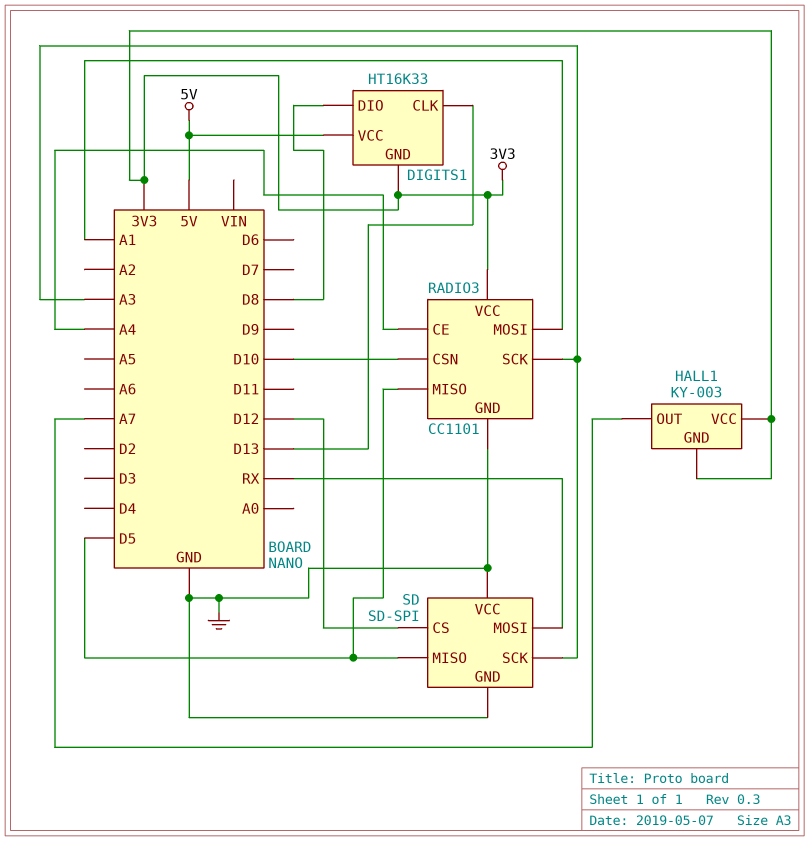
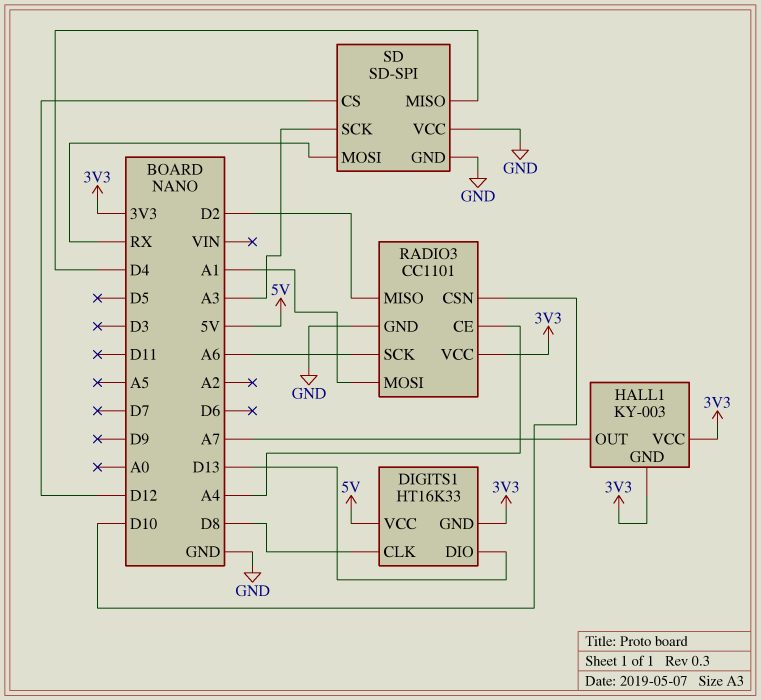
DIGITS1 pin CLK: D13 -> D8
DIGITS1 pin DIO: D8 -> D13
RADIO3 pin MISO: D5 -> D2
RADIO3 pin SCK: A3 -> A6
SD pin MISO: D5 -> D4

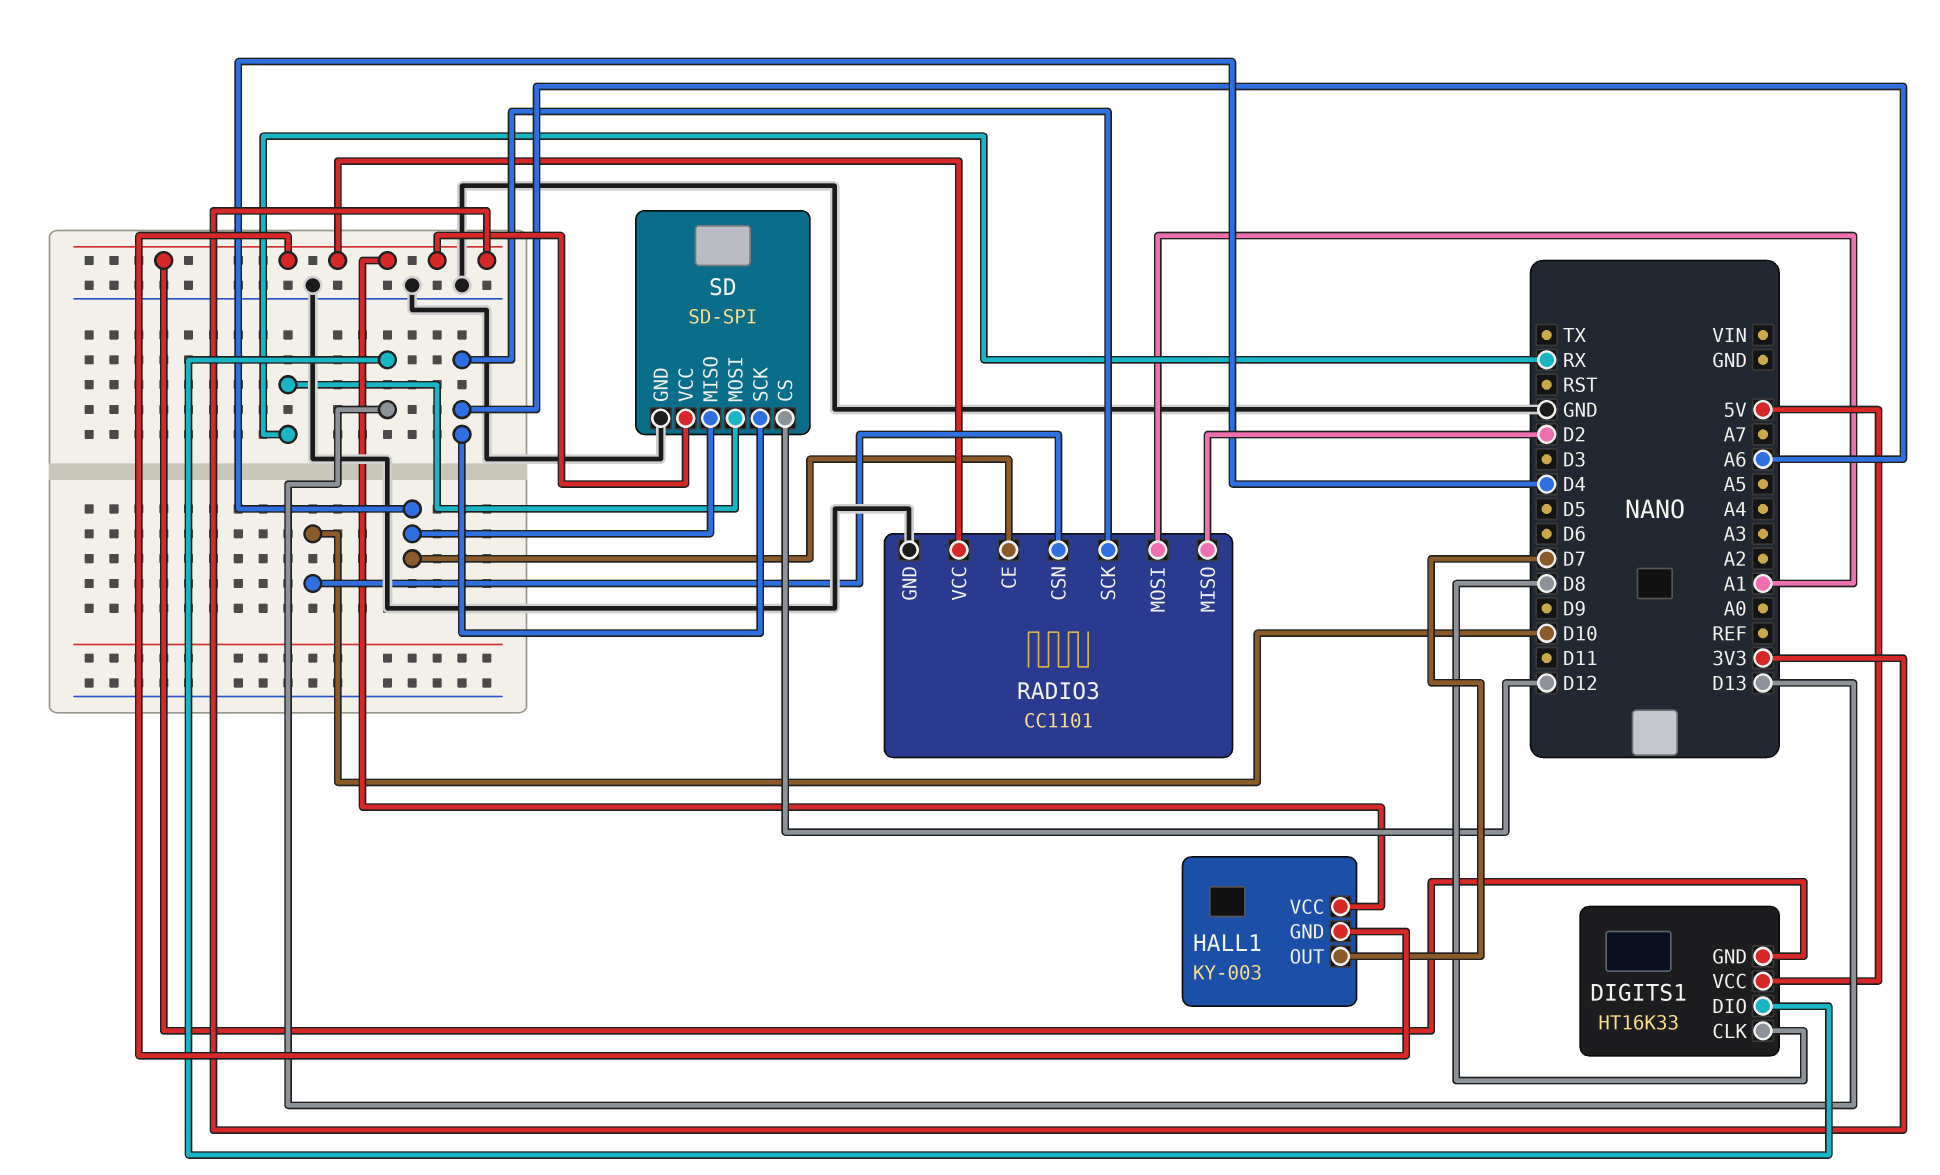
HALL1 pin OUT: A7 -> D7
RADIO3 pin CE: A4 -> D4
SD pin SCK: A3 -> A6
SD pin VCC: GND -> 3V3

